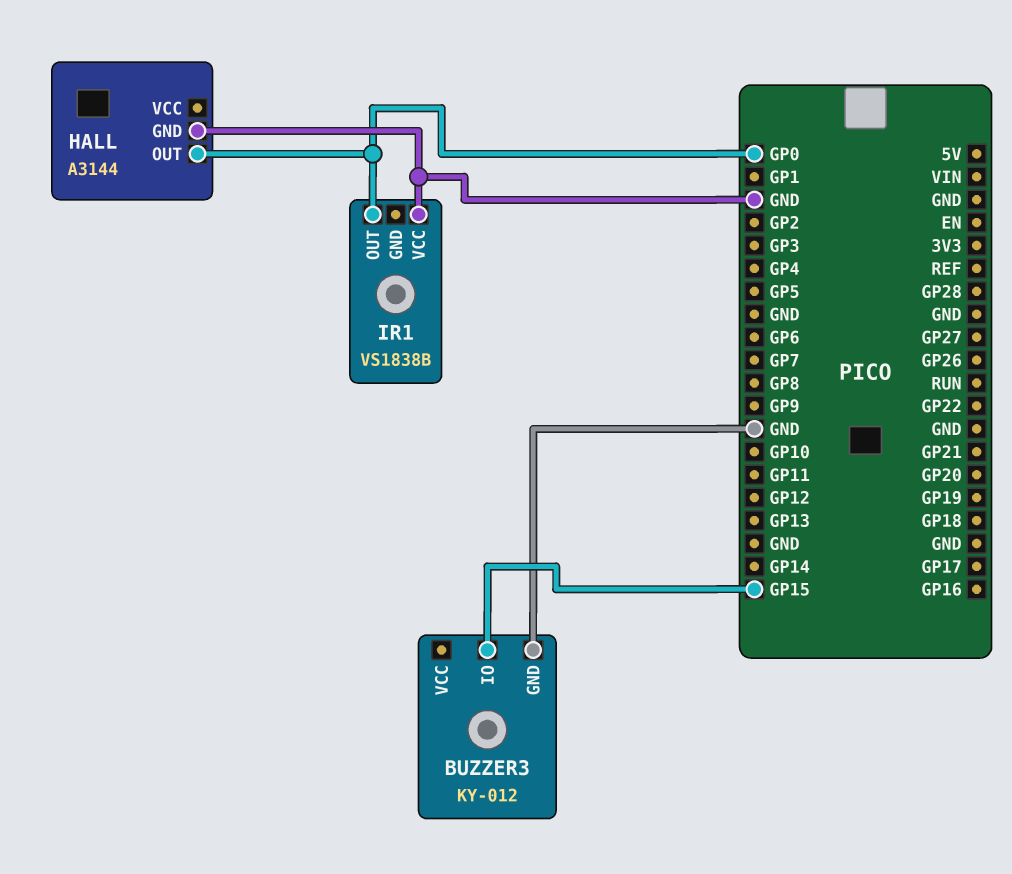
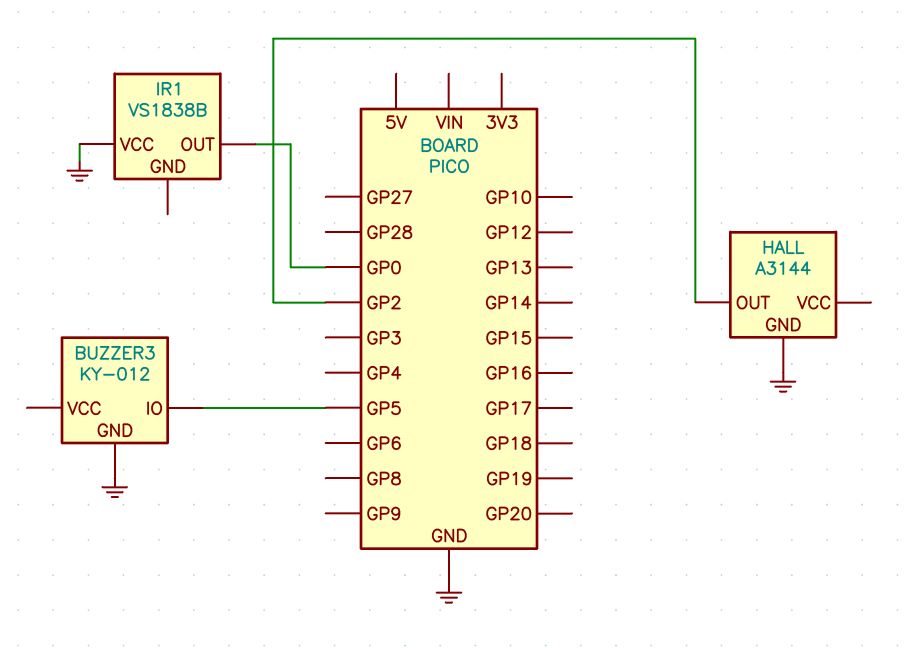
BUZZER3 pin IO: GP15 -> GP5
HALL pin OUT: GP0 -> GP2

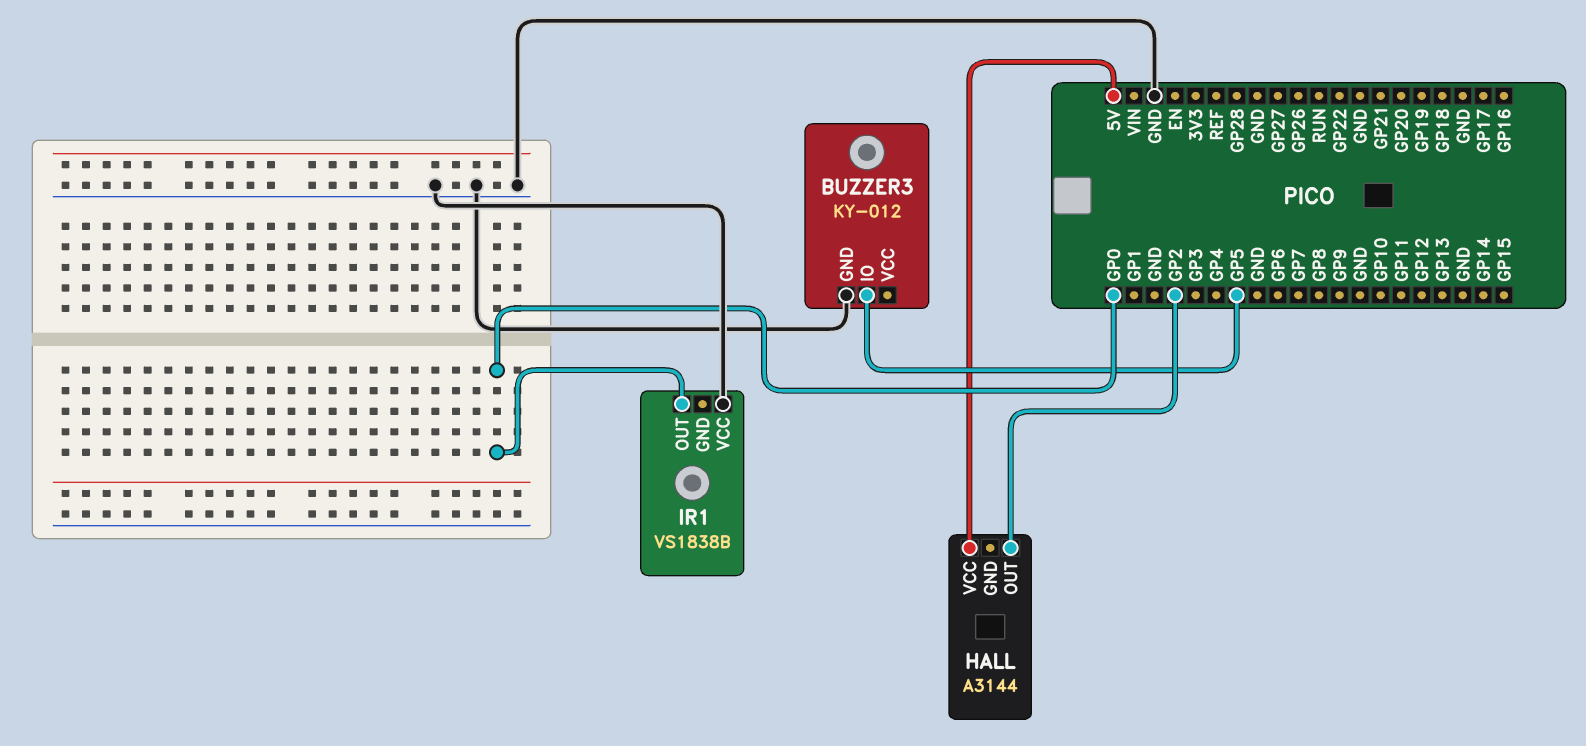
HALL pin GND: GND -> none
HALL pin VCC: none -> 5V

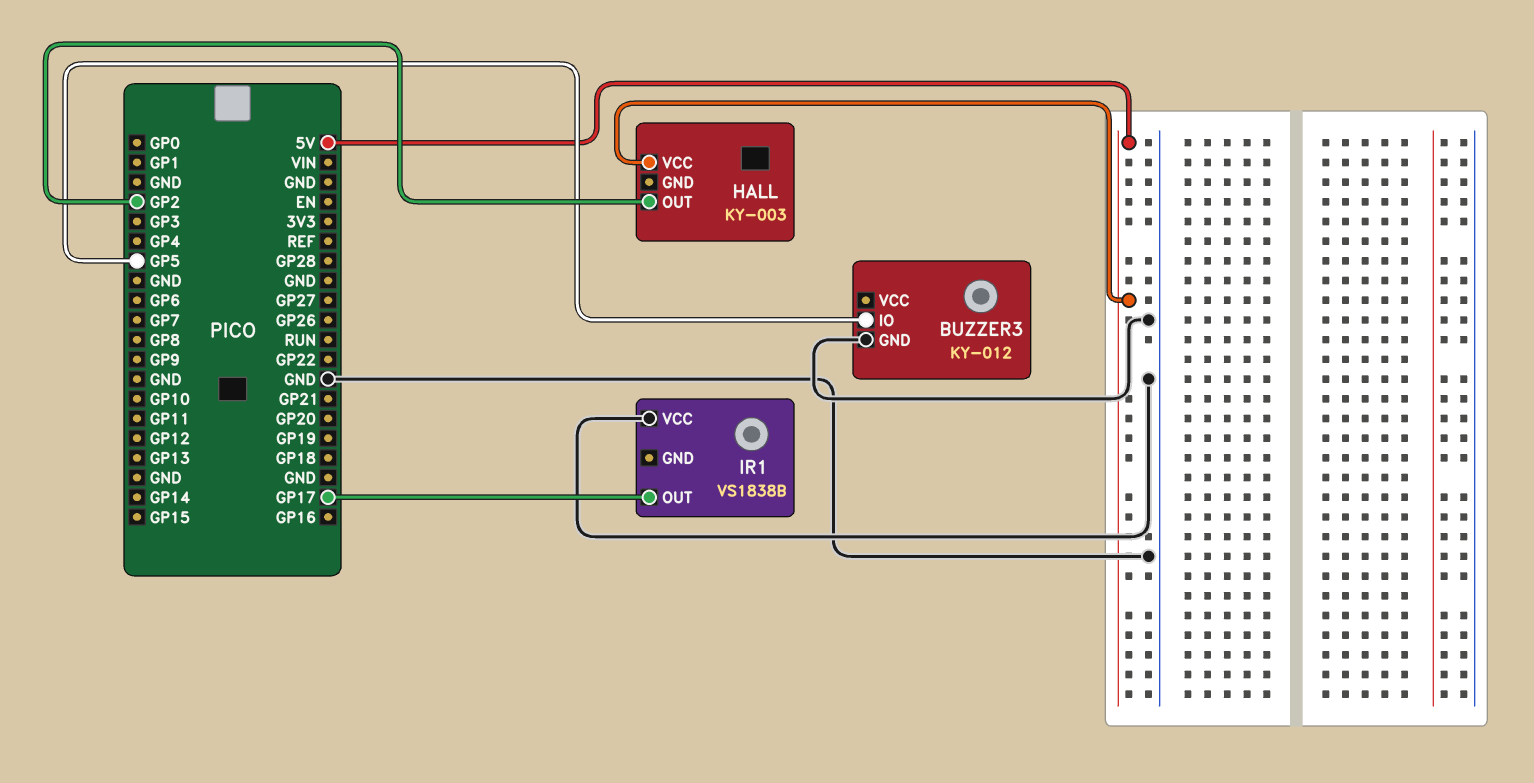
HALL: A3144 -> KY-003
IR1 pin OUT: GP0 -> GP17

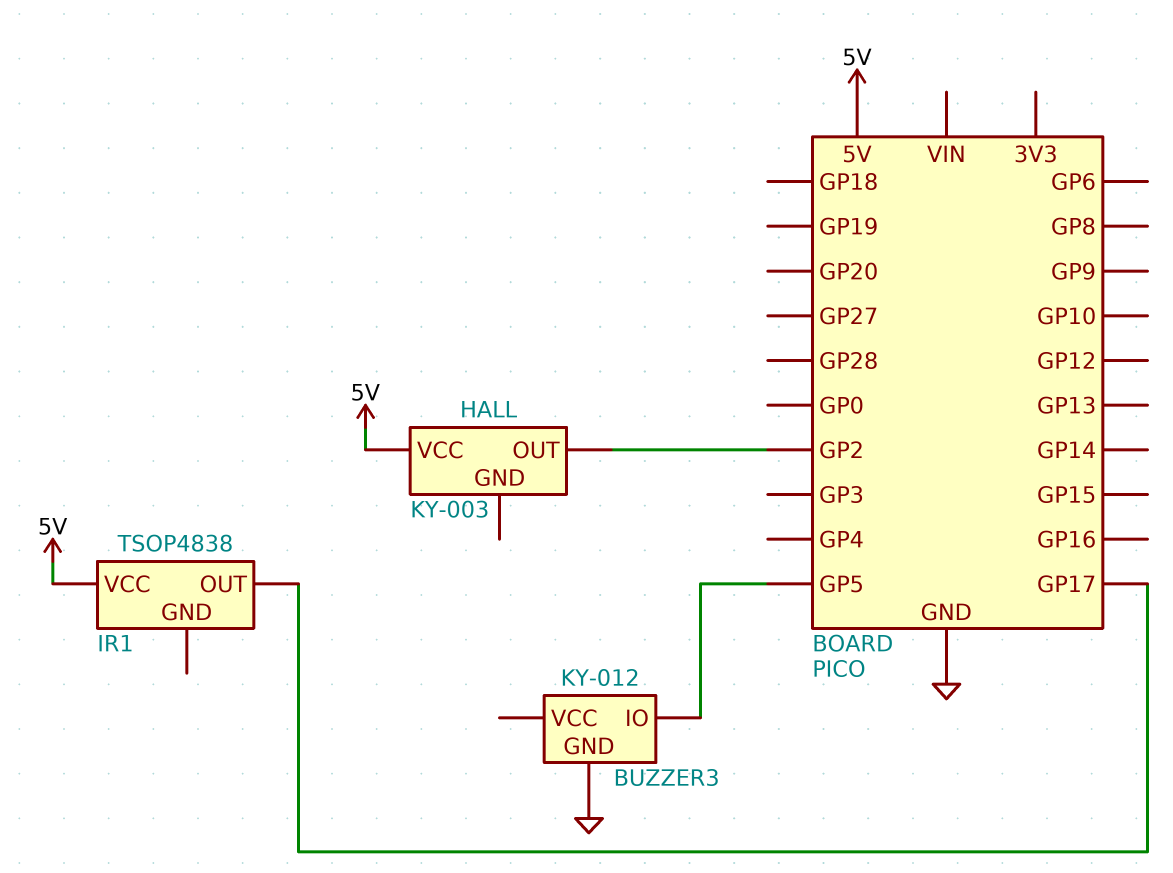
IR1: VS1838B -> TSOP4838
IR1 pin VCC: GND -> 5V

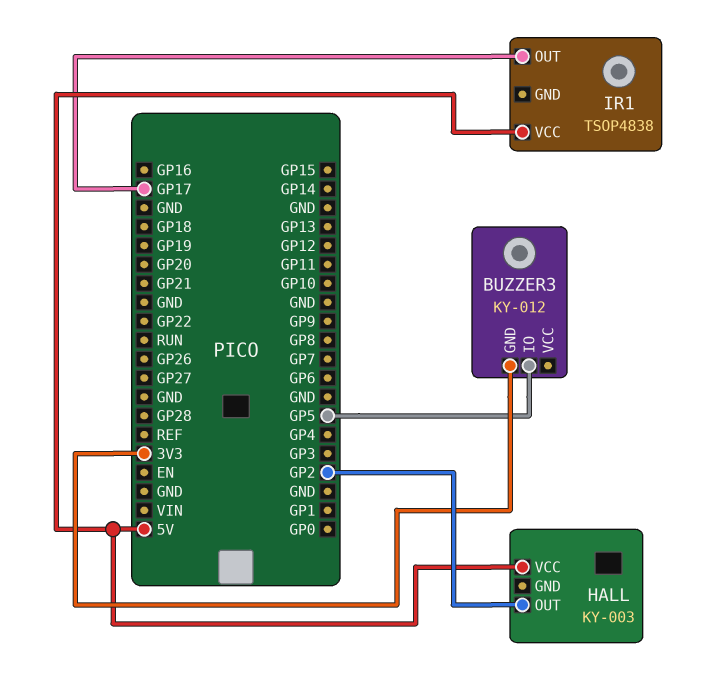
BUZZER3 pin GND: GND -> 3V3

